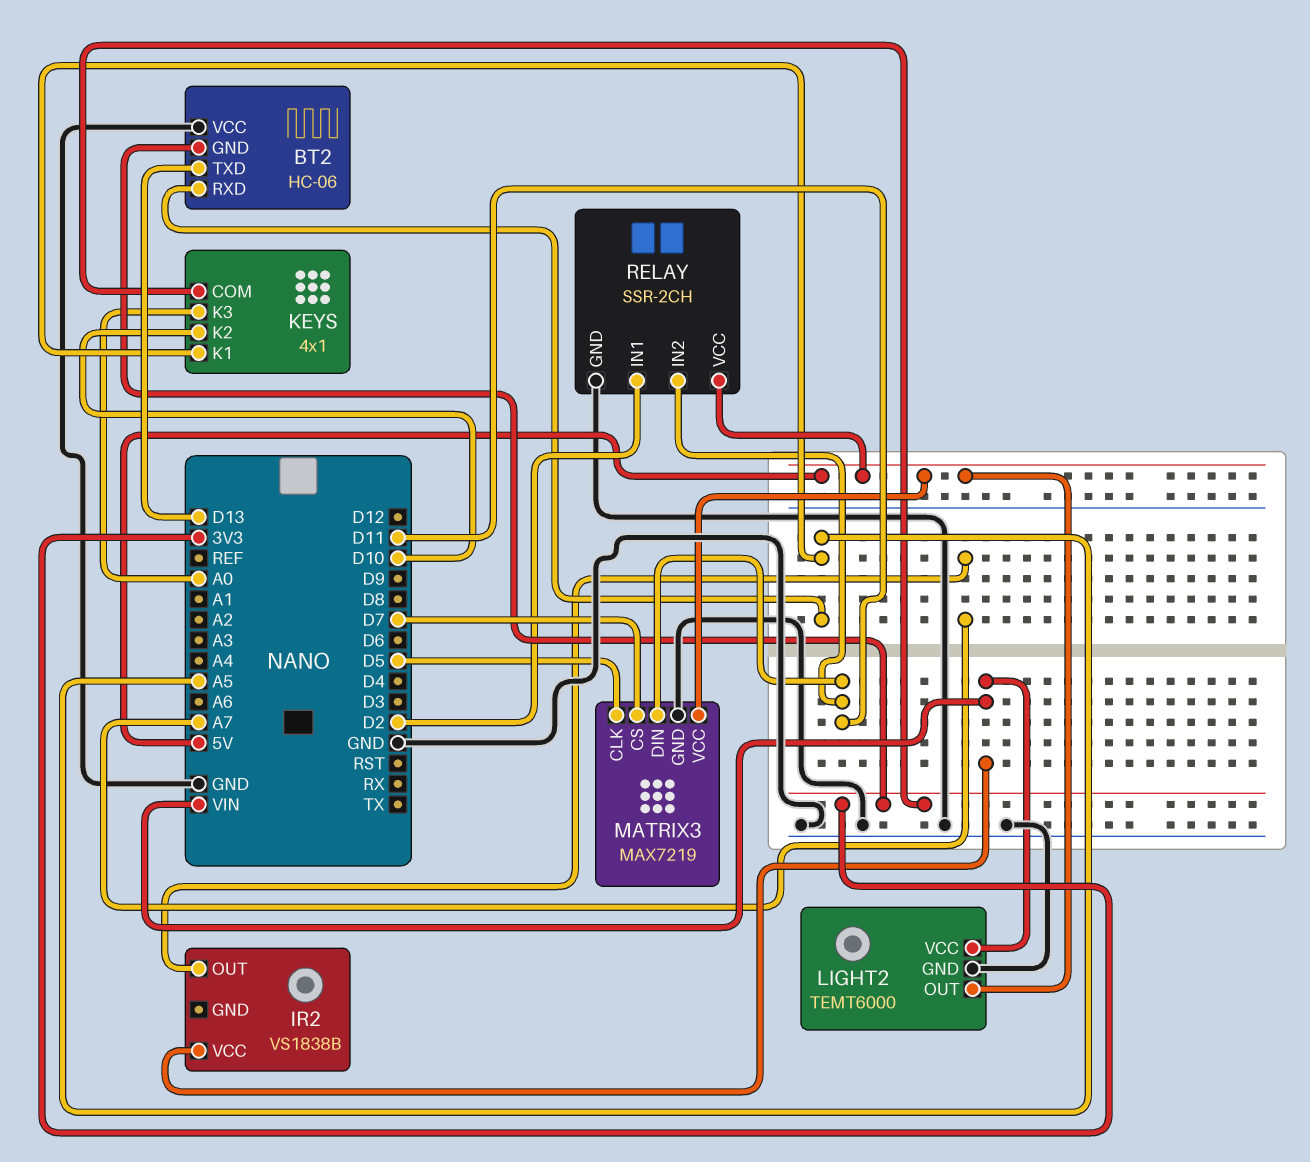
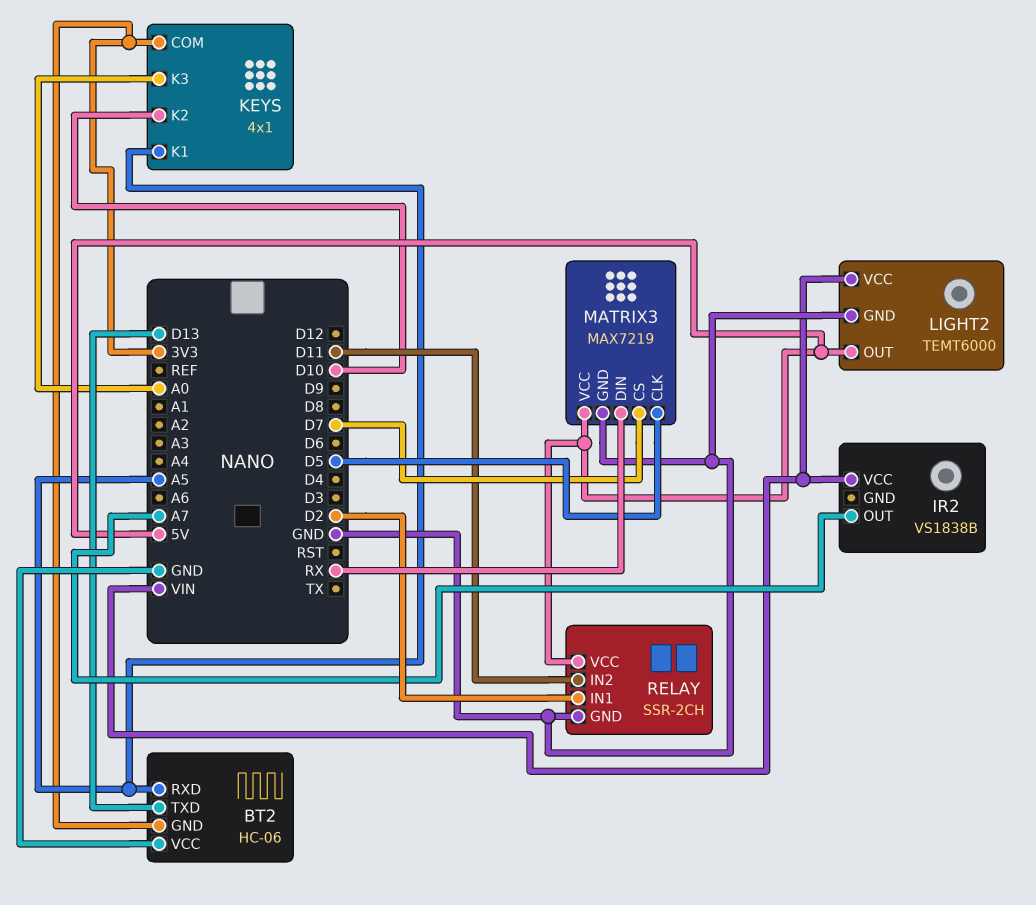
MATRIX3 pin DIN: D11 -> RX

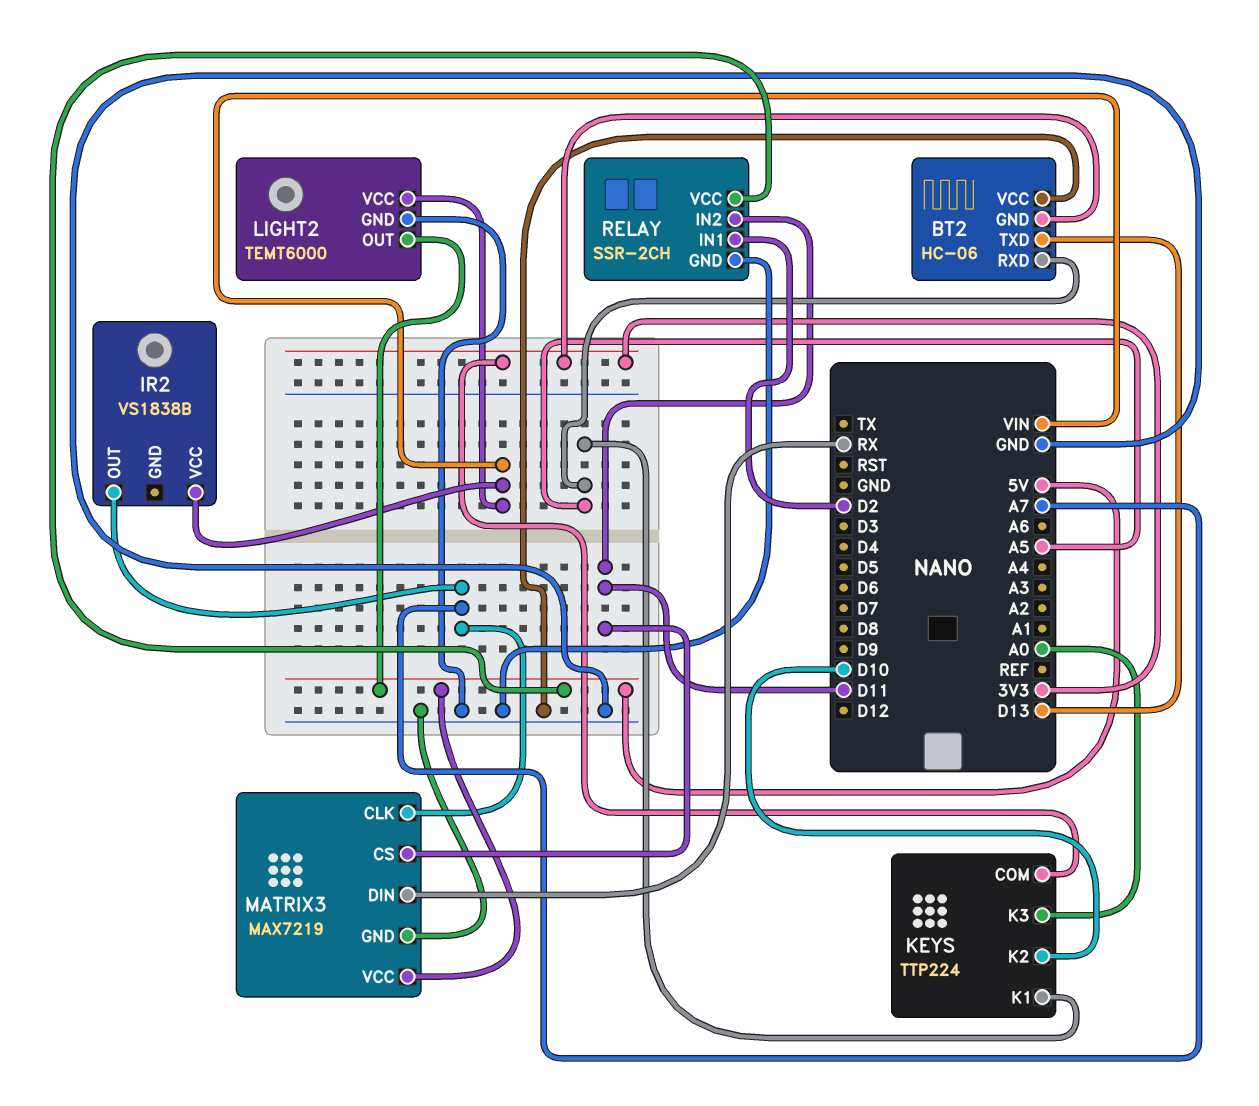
KEYS: 4x1 -> TTP224
MATRIX3 pin CLK: D5 -> A7
MATRIX3 pin CS: D7 -> D11

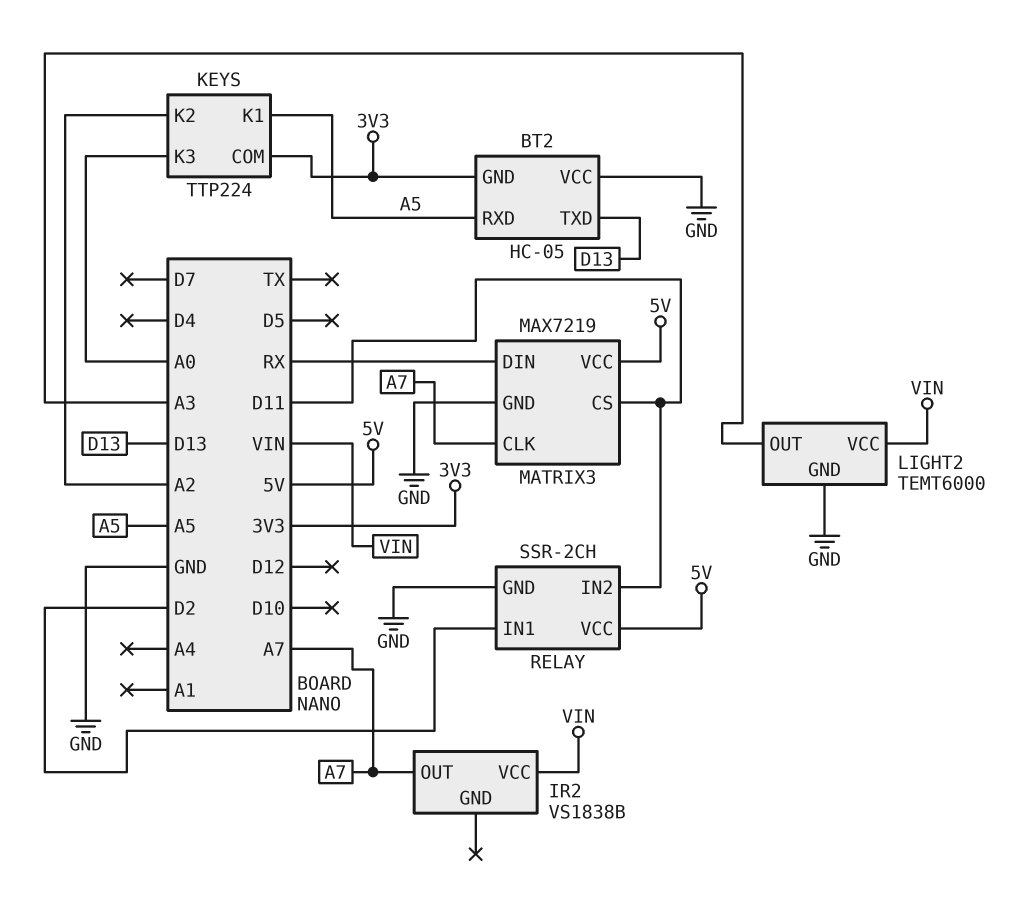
BT2: HC-06 -> HC-05
KEYS pin K2: D10 -> A2
LIGHT2 pin OUT: 5V -> A3

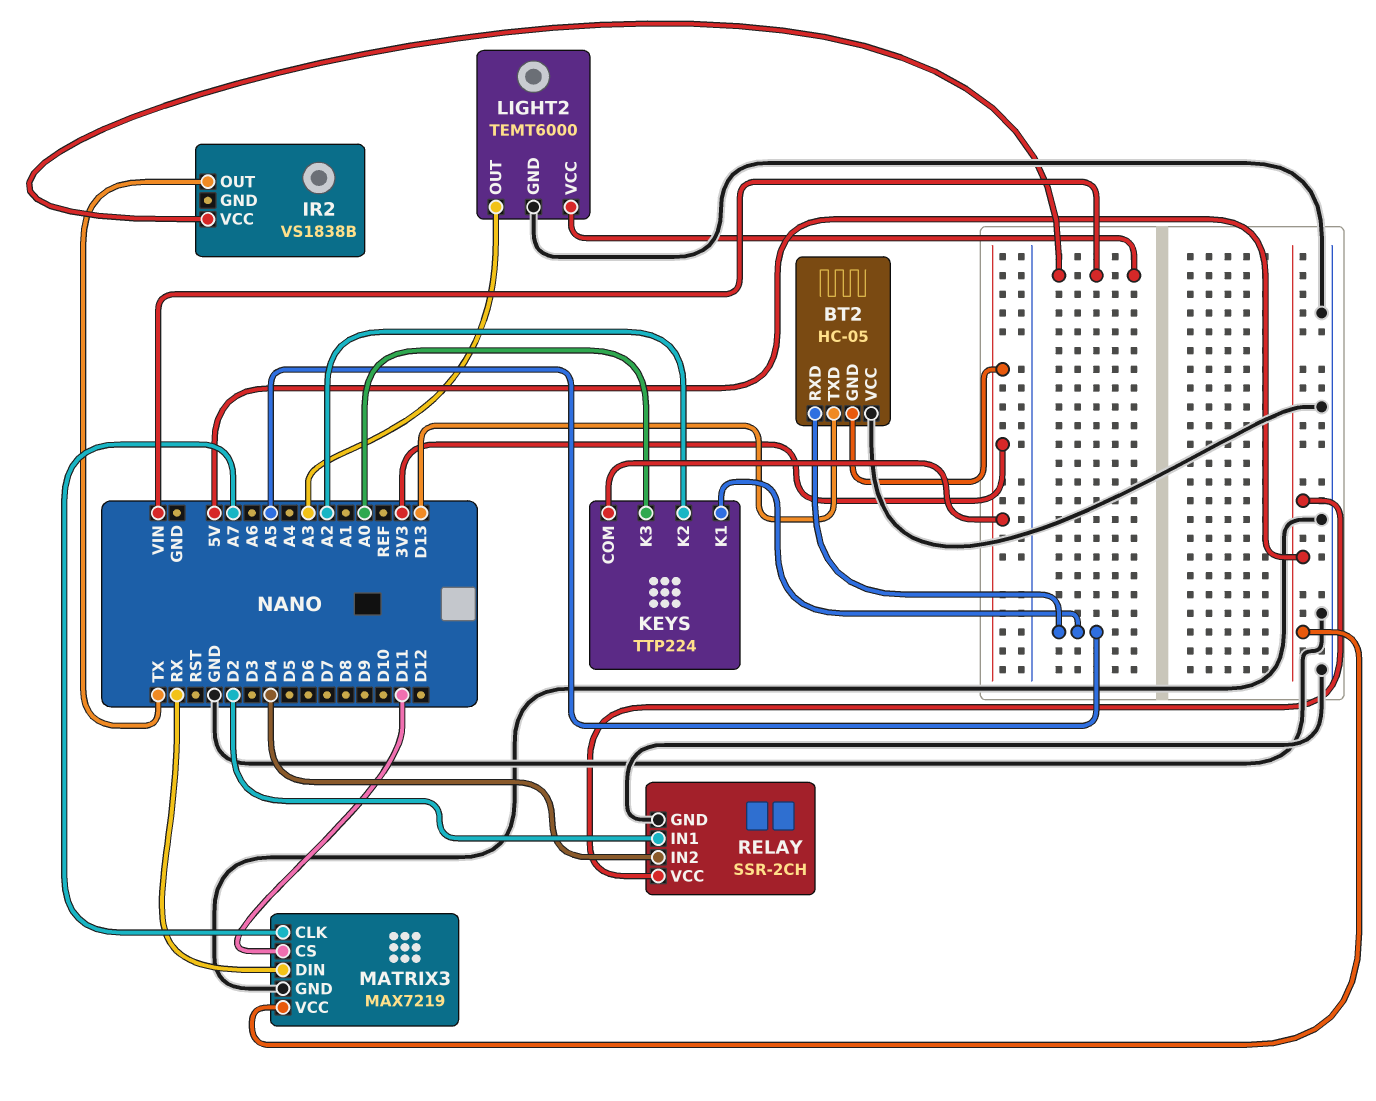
IR2 pin OUT: A7 -> TX
RELAY pin IN2: D11 -> D4

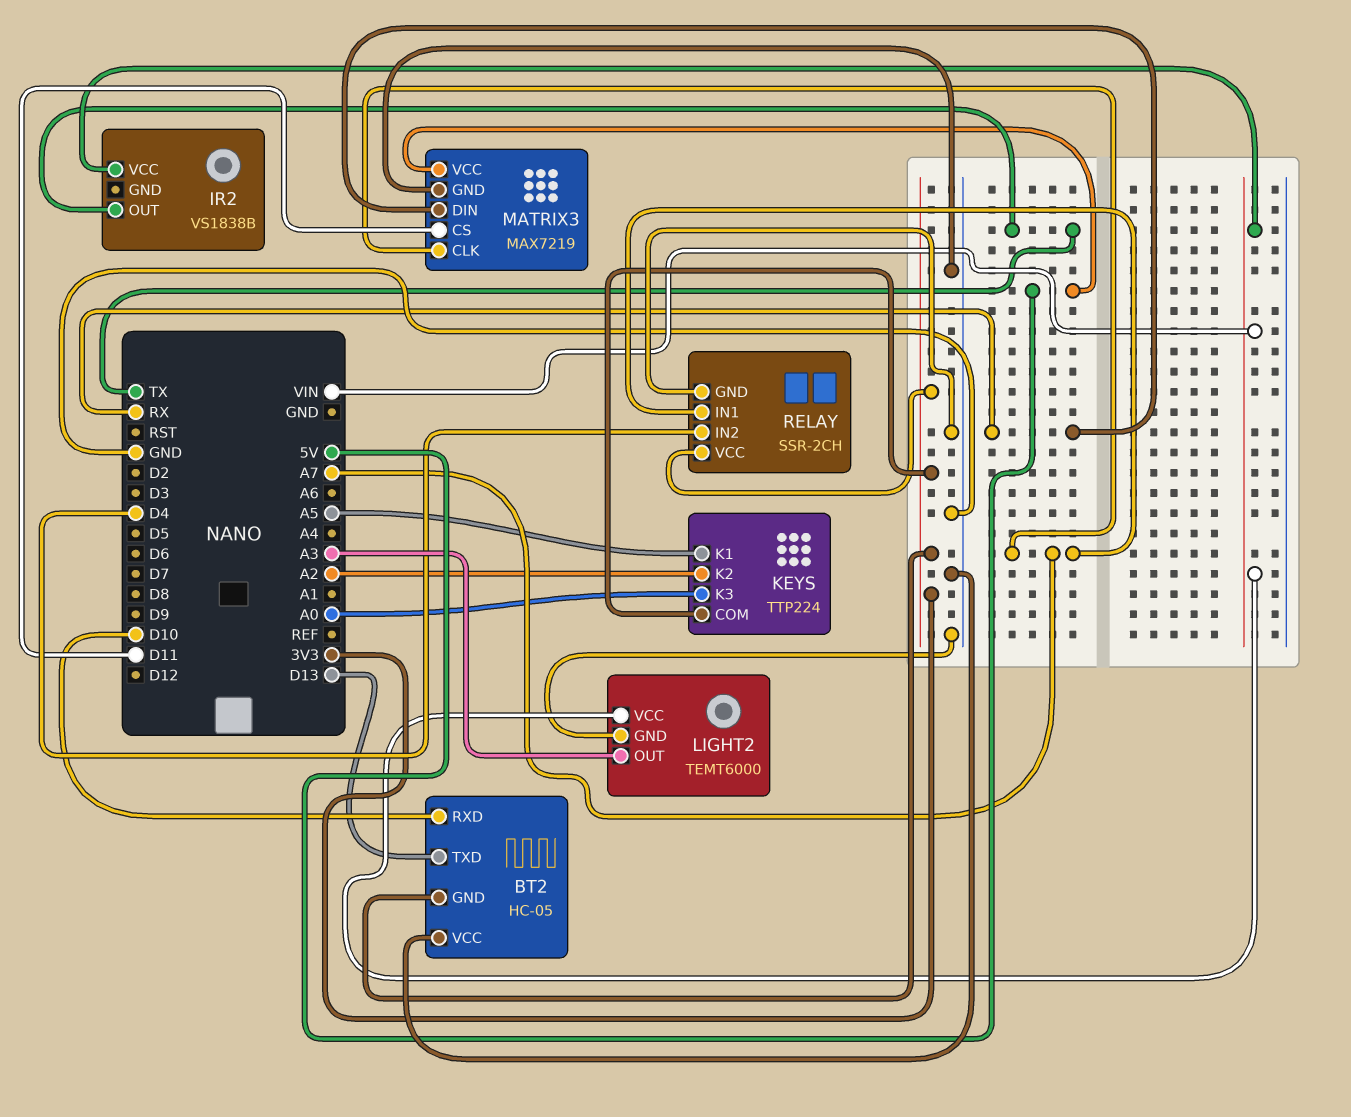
BT2 pin RXD: A5 -> D10
RELAY pin IN1: D2 -> A7
RELAY pin VCC: 5V -> 3V3

